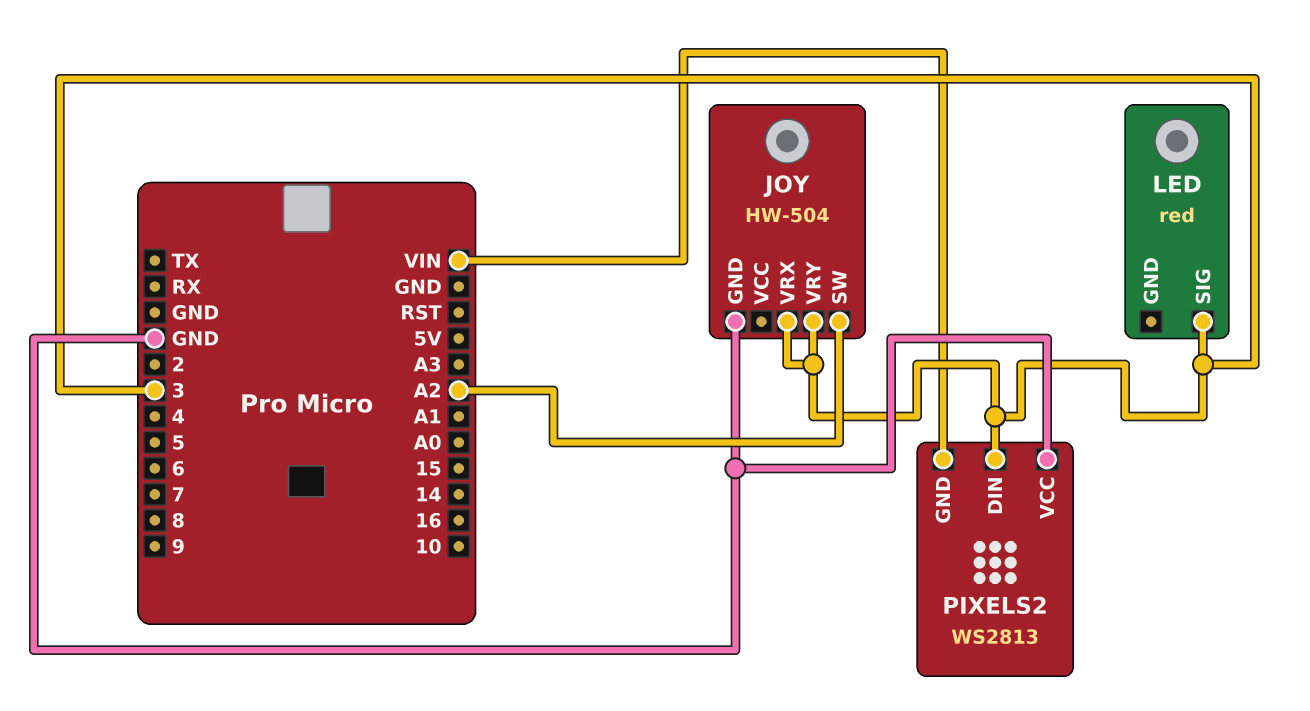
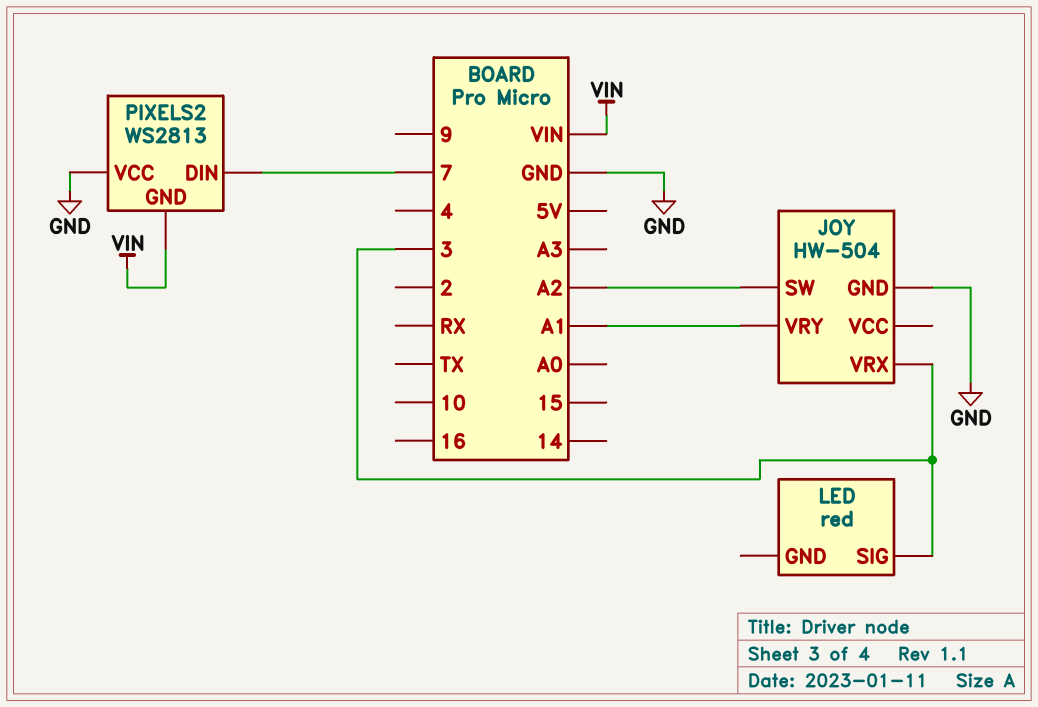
JOY pin VRY: 3 -> A1
PIXELS2 pin DIN: 3 -> 7

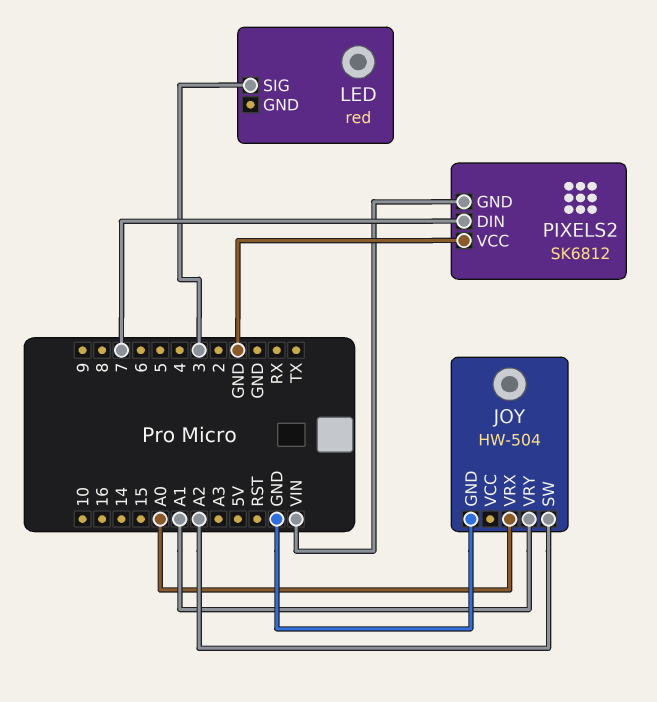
JOY pin VRX: 3 -> A0
PIXELS2: WS2813 -> SK6812

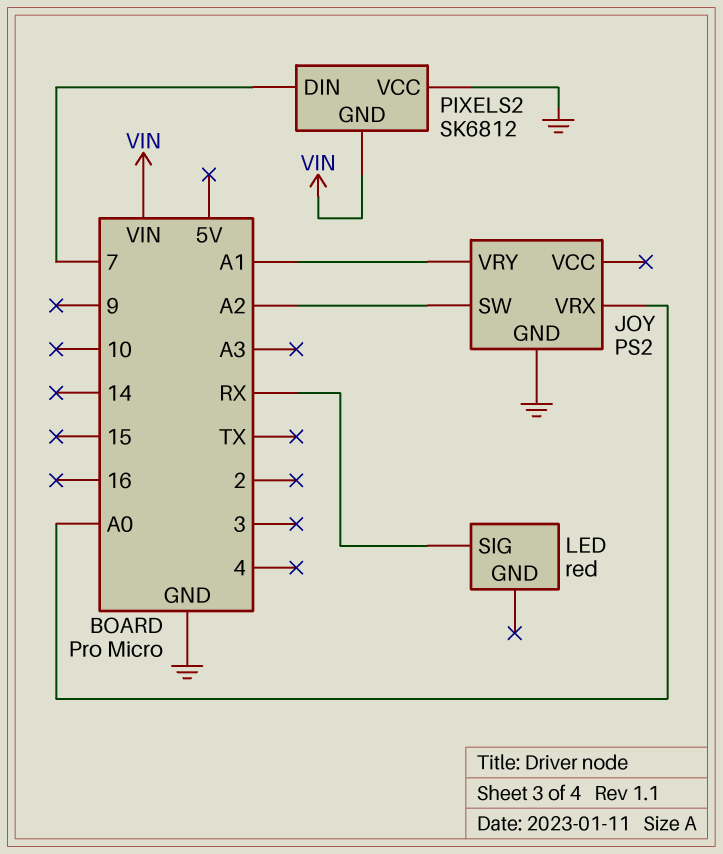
JOY: HW-504 -> PS2
LED pin SIG: 3 -> RX

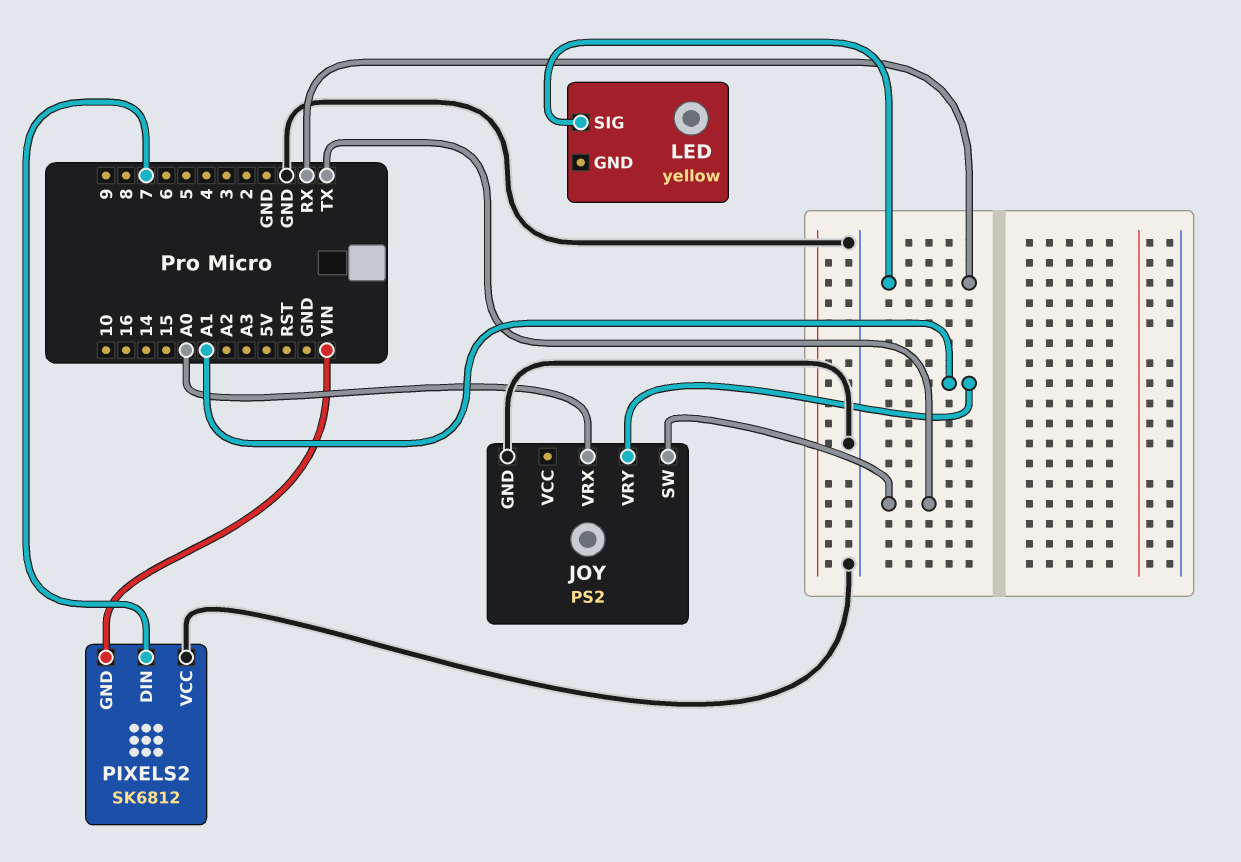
JOY pin SW: A2 -> TX
LED: red -> yellow

